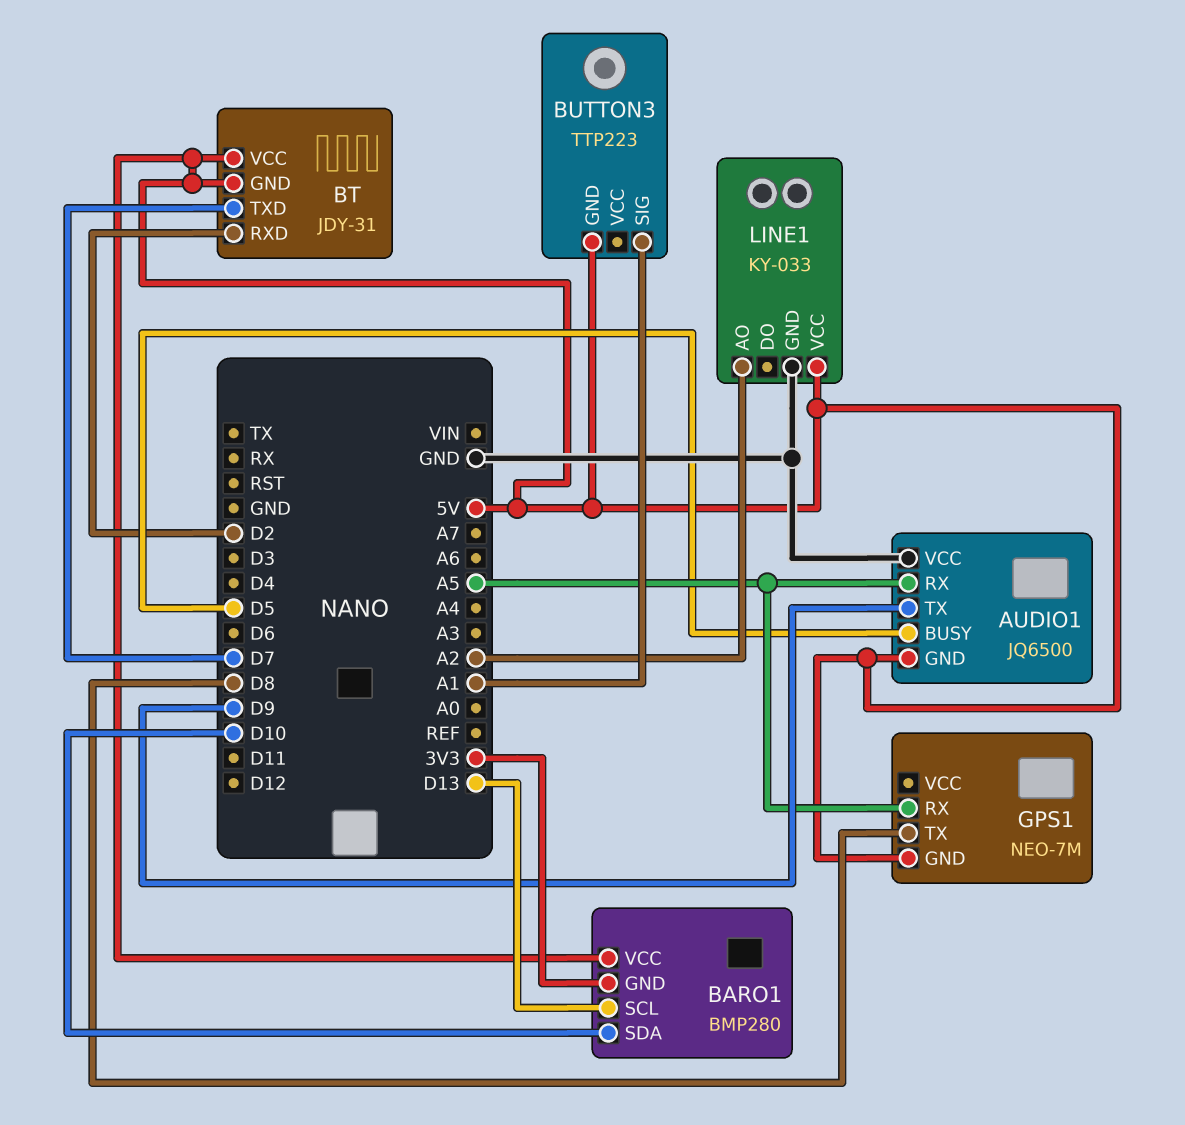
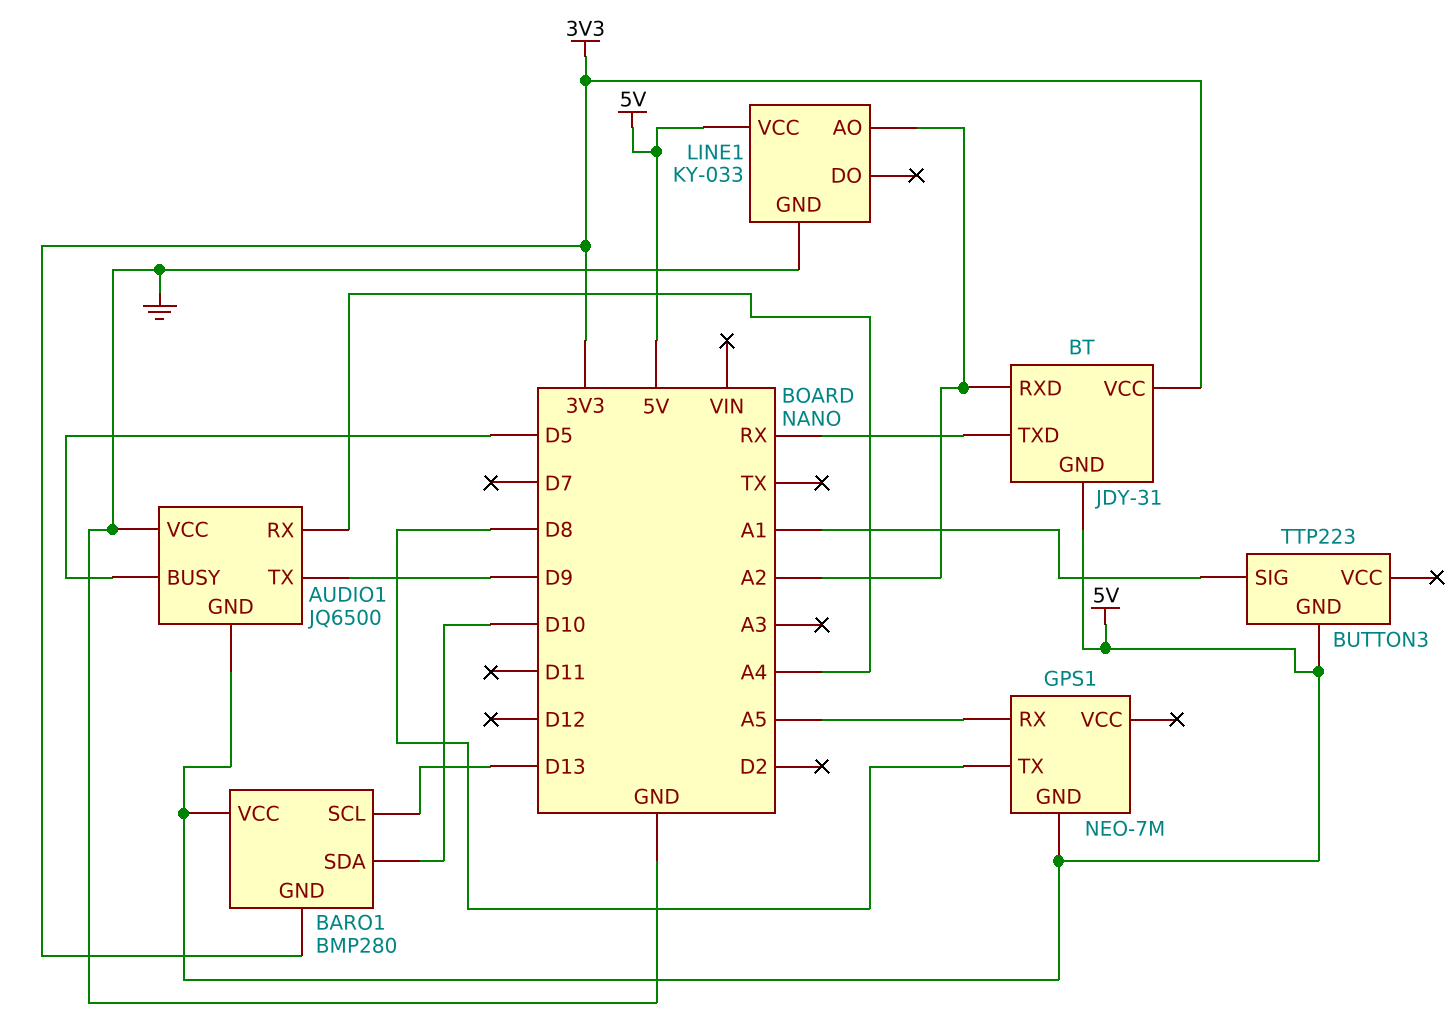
AUDIO1 pin RX: A5 -> A4
BT pin RXD: D2 -> A2
BT pin TXD: D7 -> RX
BT pin VCC: 5V -> 3V3

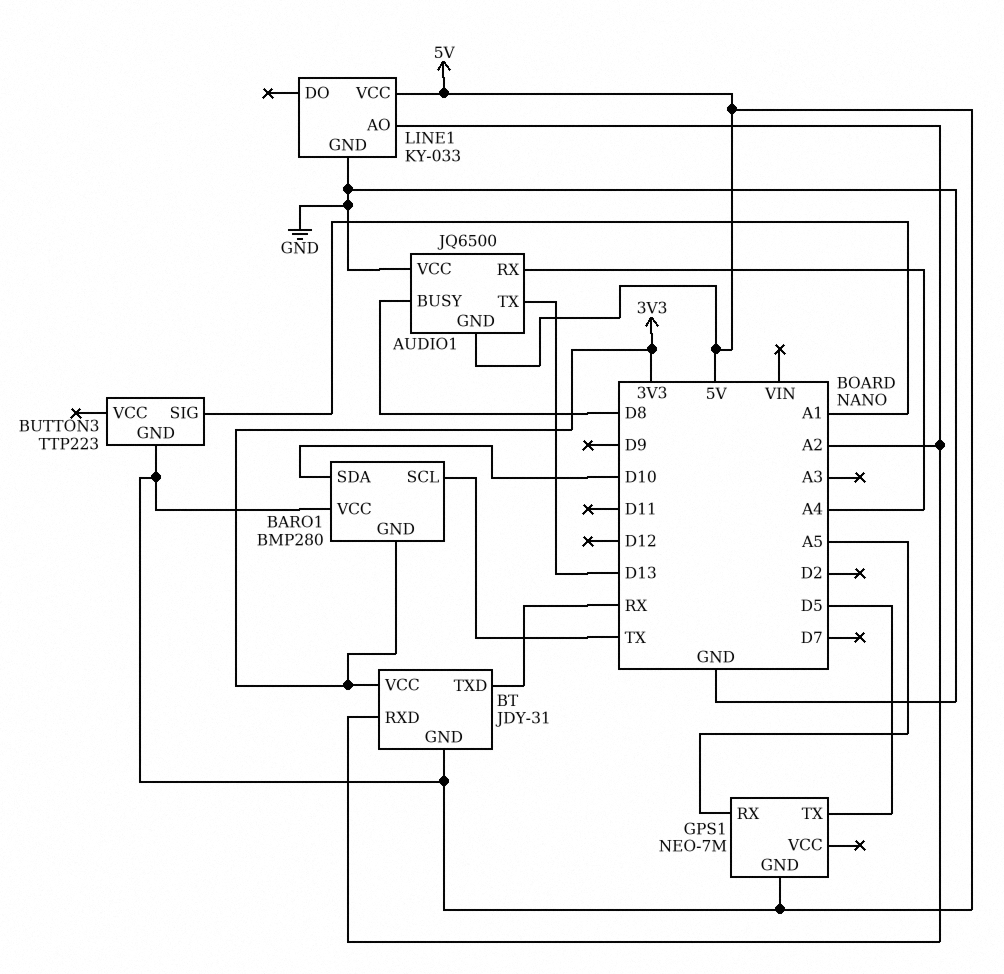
AUDIO1 pin BUSY: D5 -> D8
AUDIO1 pin TX: D9 -> D13
BARO1 pin SCL: D13 -> TX
GPS1 pin TX: D8 -> D5

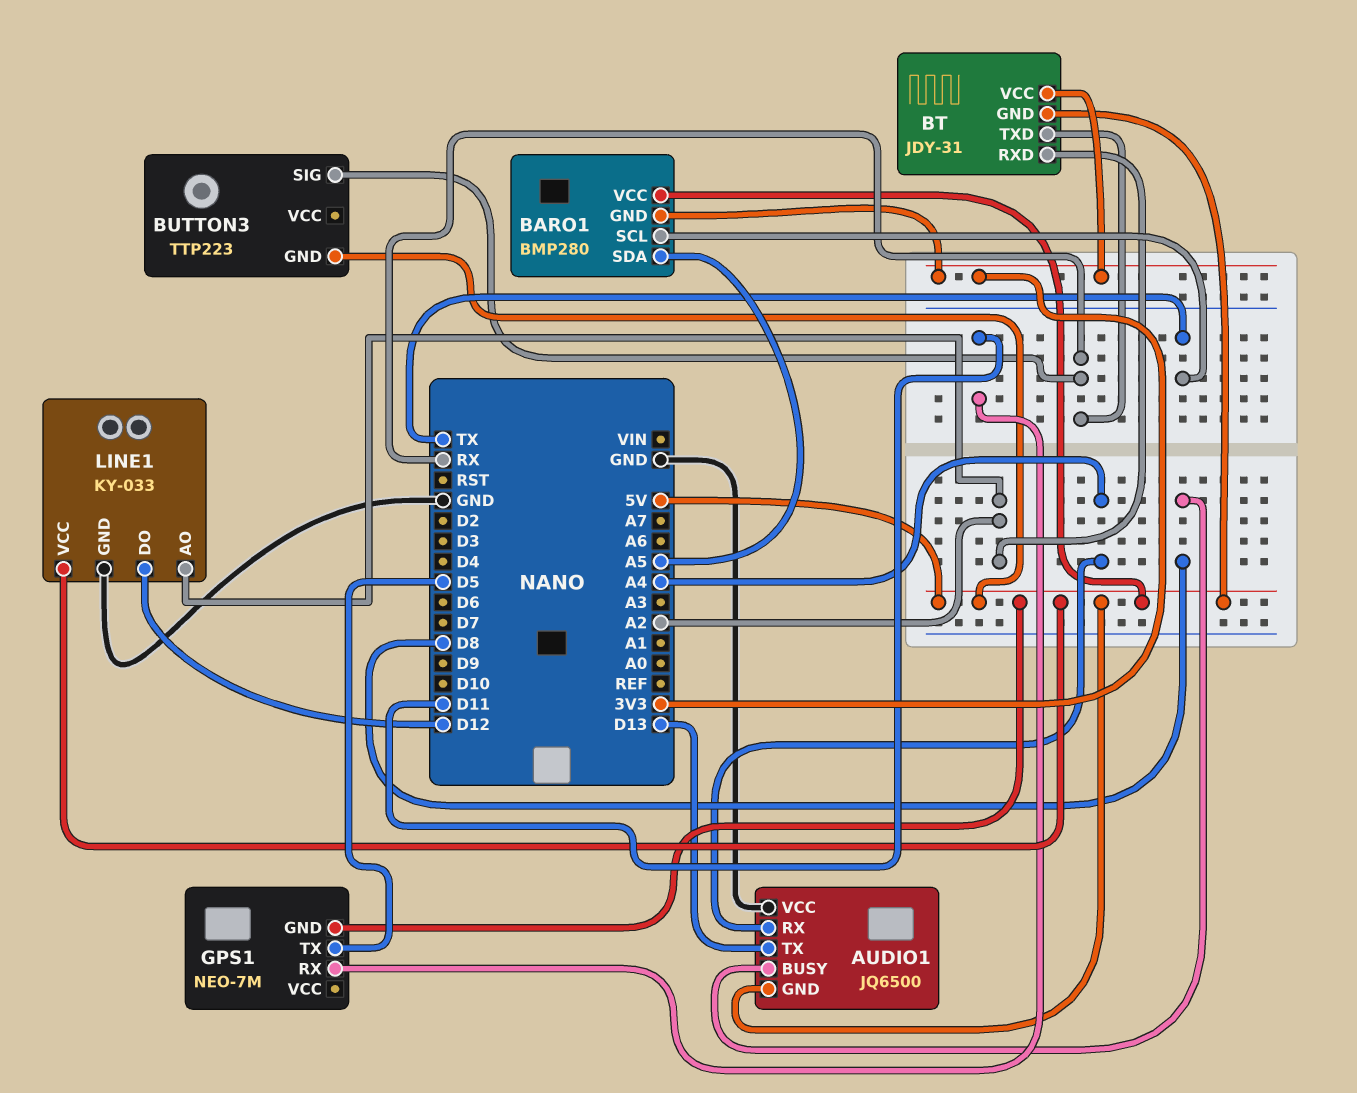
BARO1 pin SDA: D10 -> A5
BUTTON3 pin SIG: A1 -> RX
GPS1 pin RX: A5 -> D11
LINE1 pin DO: none -> D12

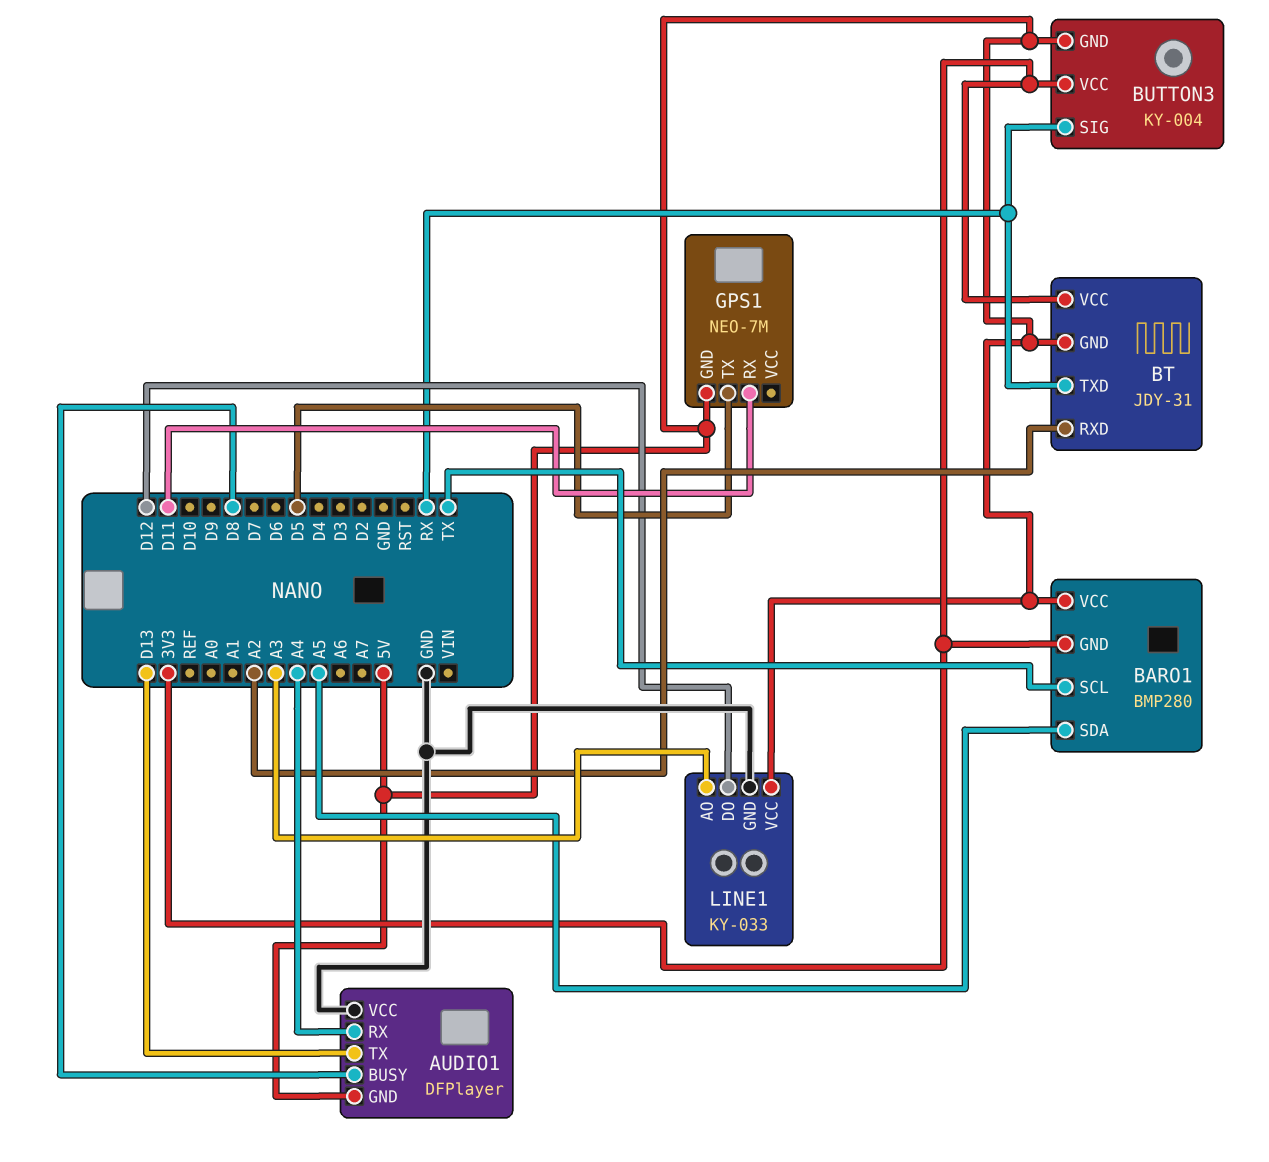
AUDIO1: JQ6500 -> DFPlayer
BUTTON3: TTP223 -> KY-004
BUTTON3 pin VCC: none -> 3V3
LINE1 pin AO: A2 -> A3

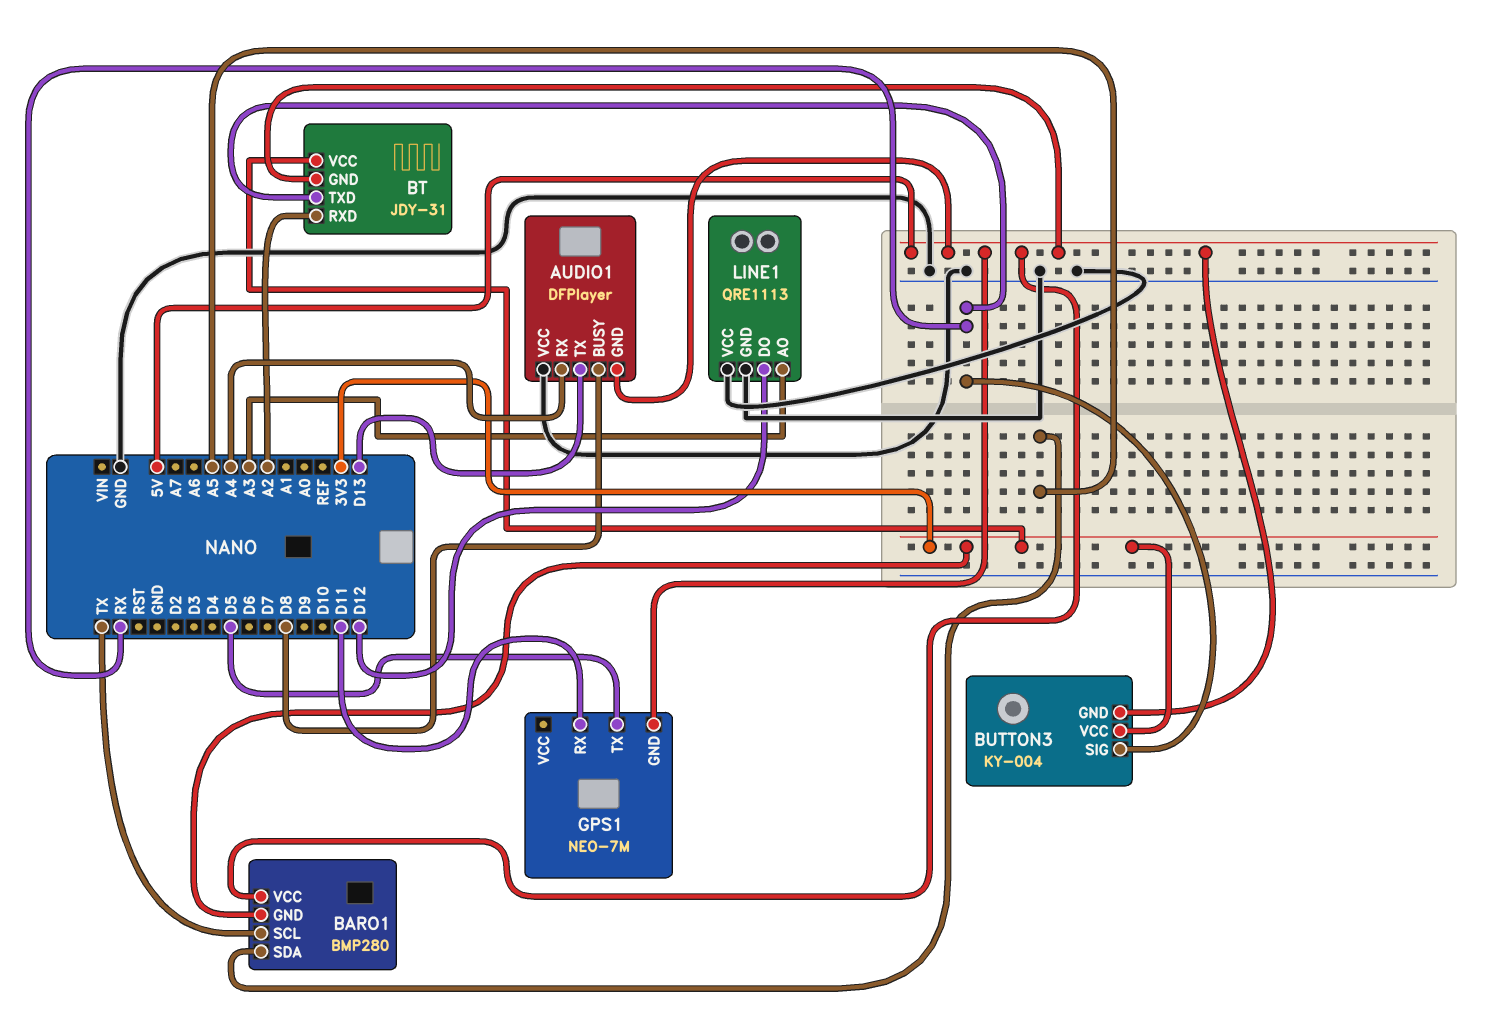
LINE1: KY-033 -> QRE1113
LINE1 pin VCC: 5V -> GND

